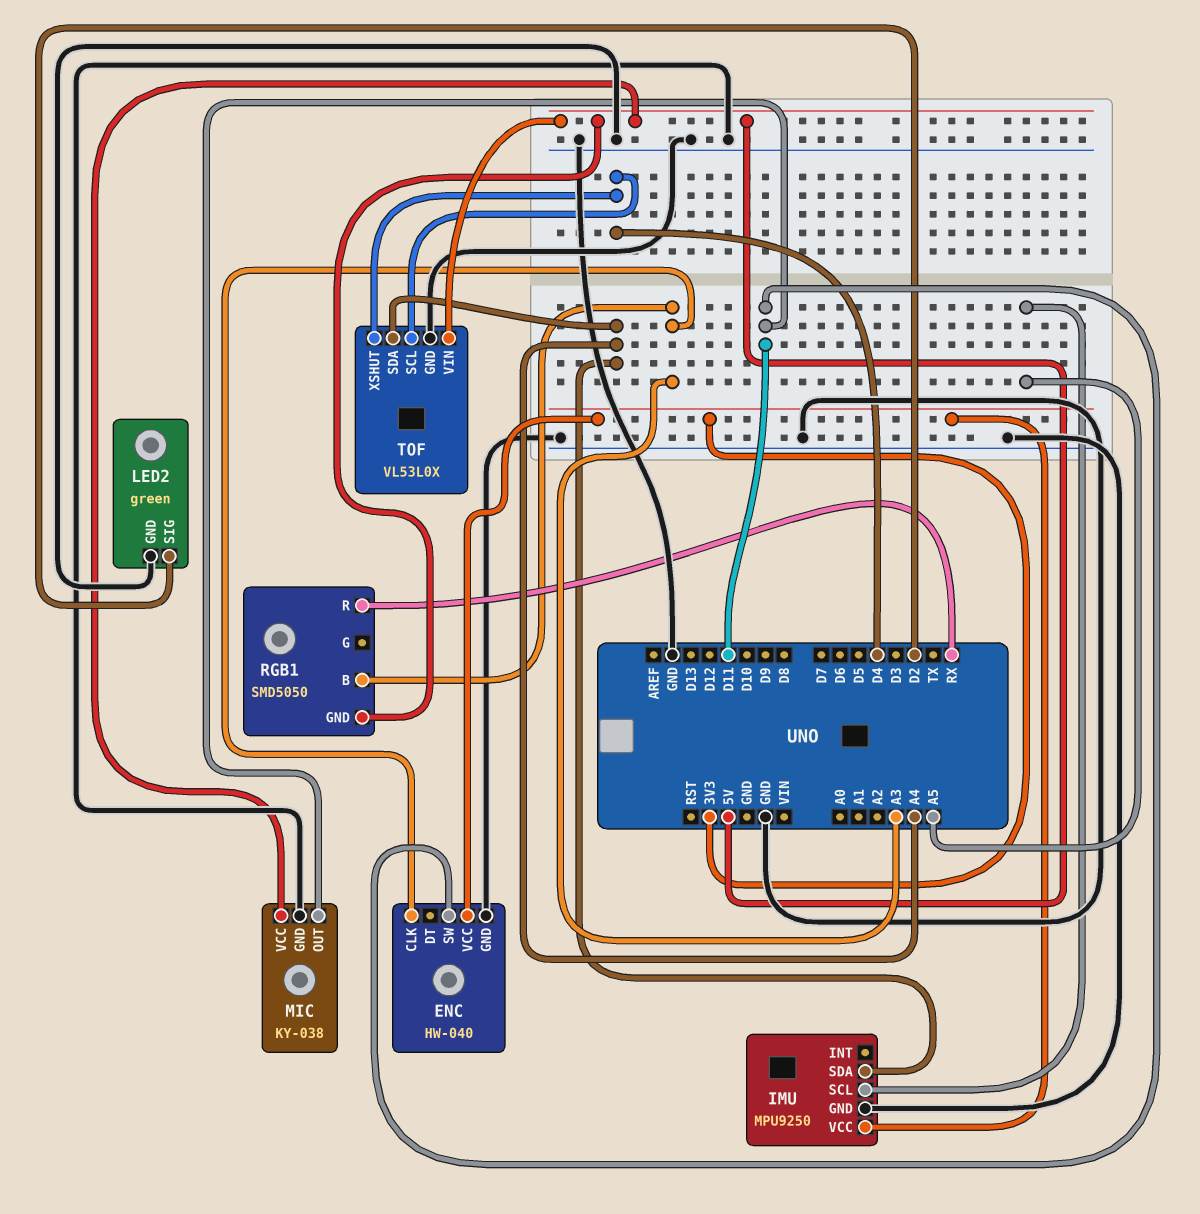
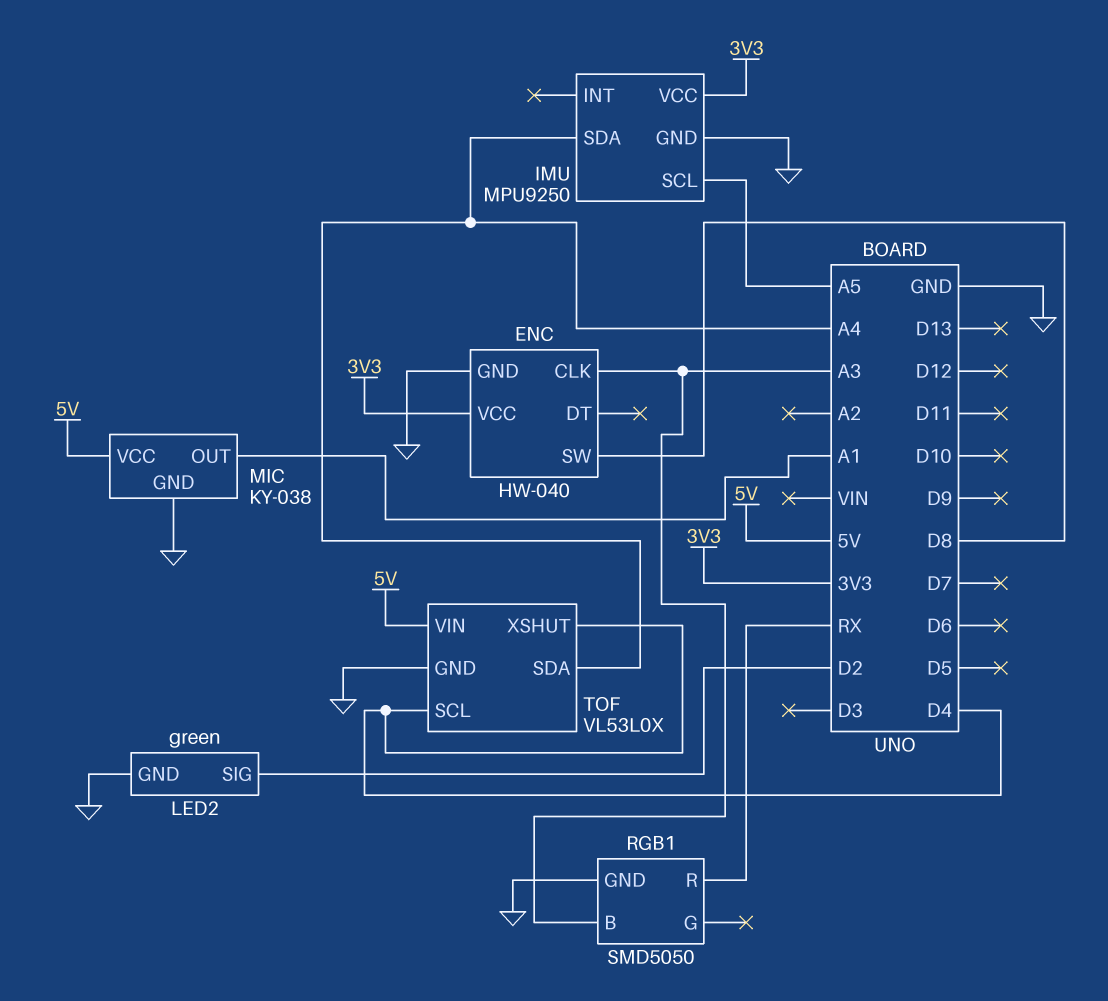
ENC pin SW: D11 -> D8
MIC pin OUT: D11 -> A1
RGB1 pin GND: 5V -> GND

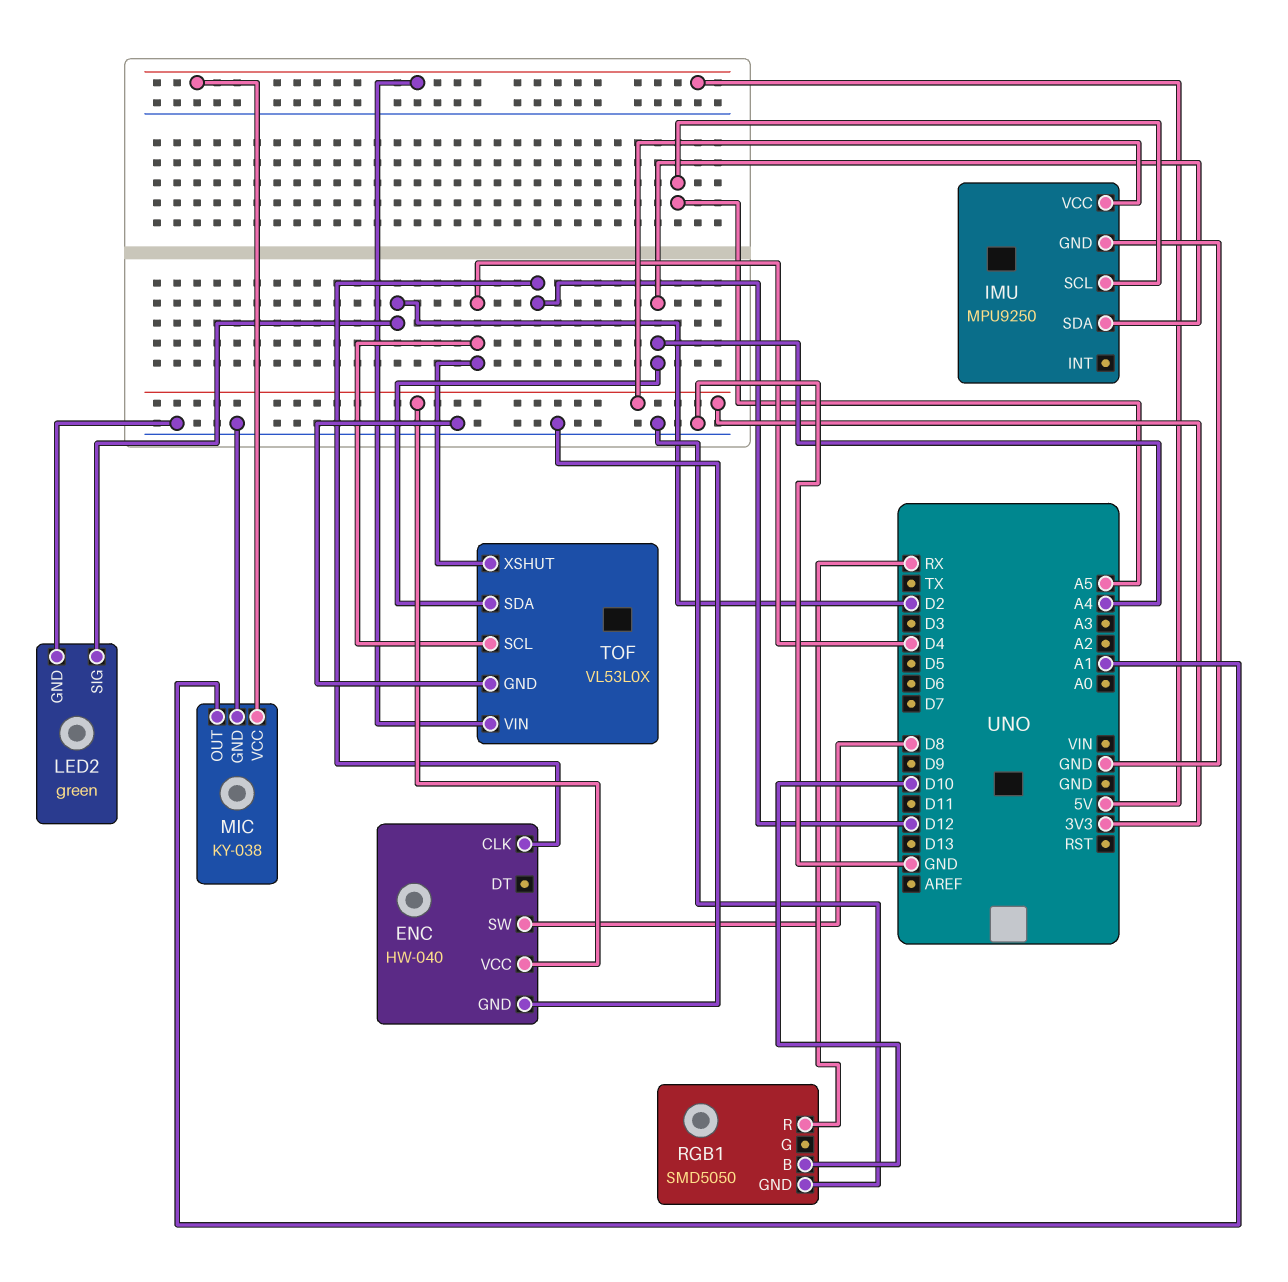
ENC pin CLK: A3 -> D12
RGB1 pin B: A3 -> D10

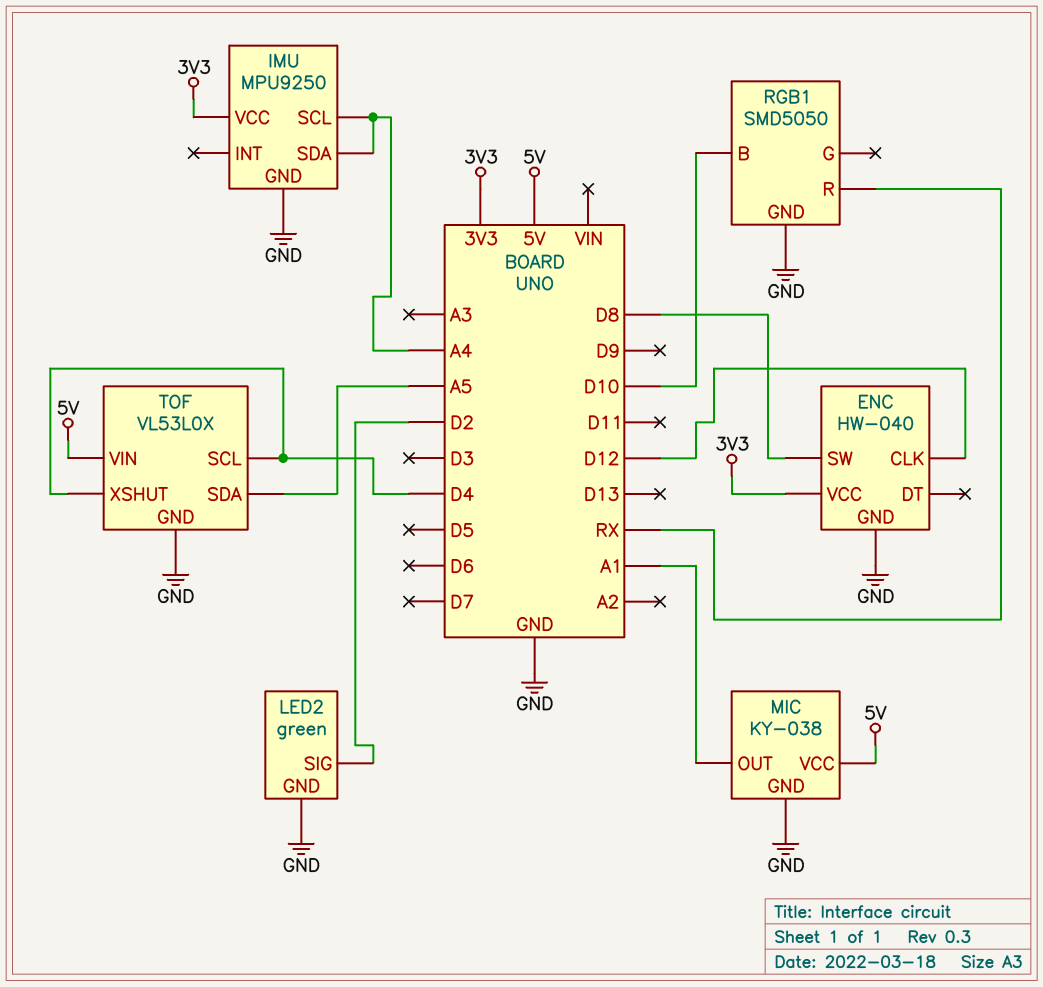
IMU pin SCL: A5 -> A4
TOF pin SDA: A4 -> A5

